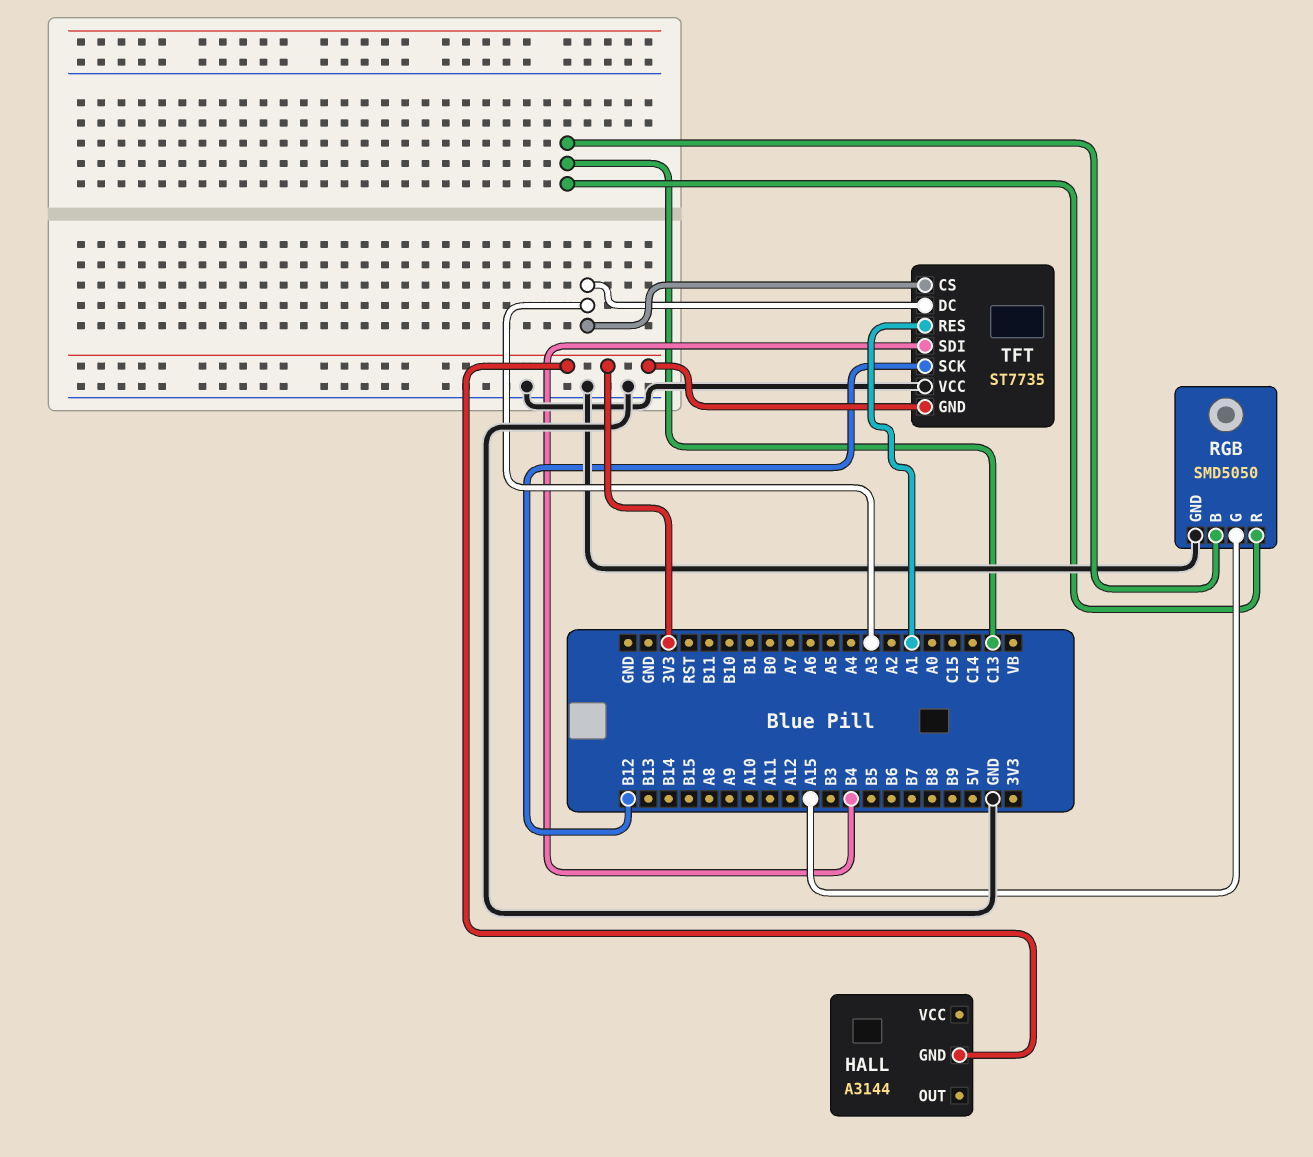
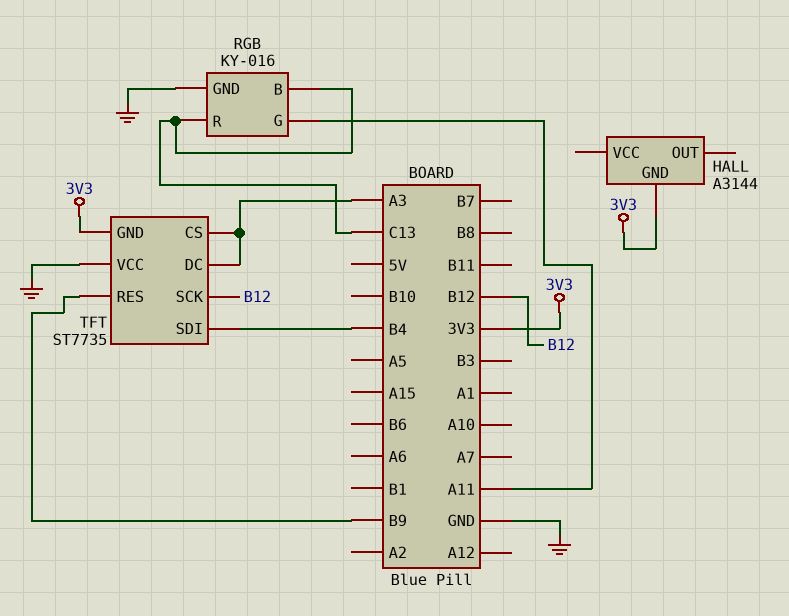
RGB: SMD5050 -> KY-016
RGB pin G: A15 -> A11
TFT pin RES: A1 -> B9

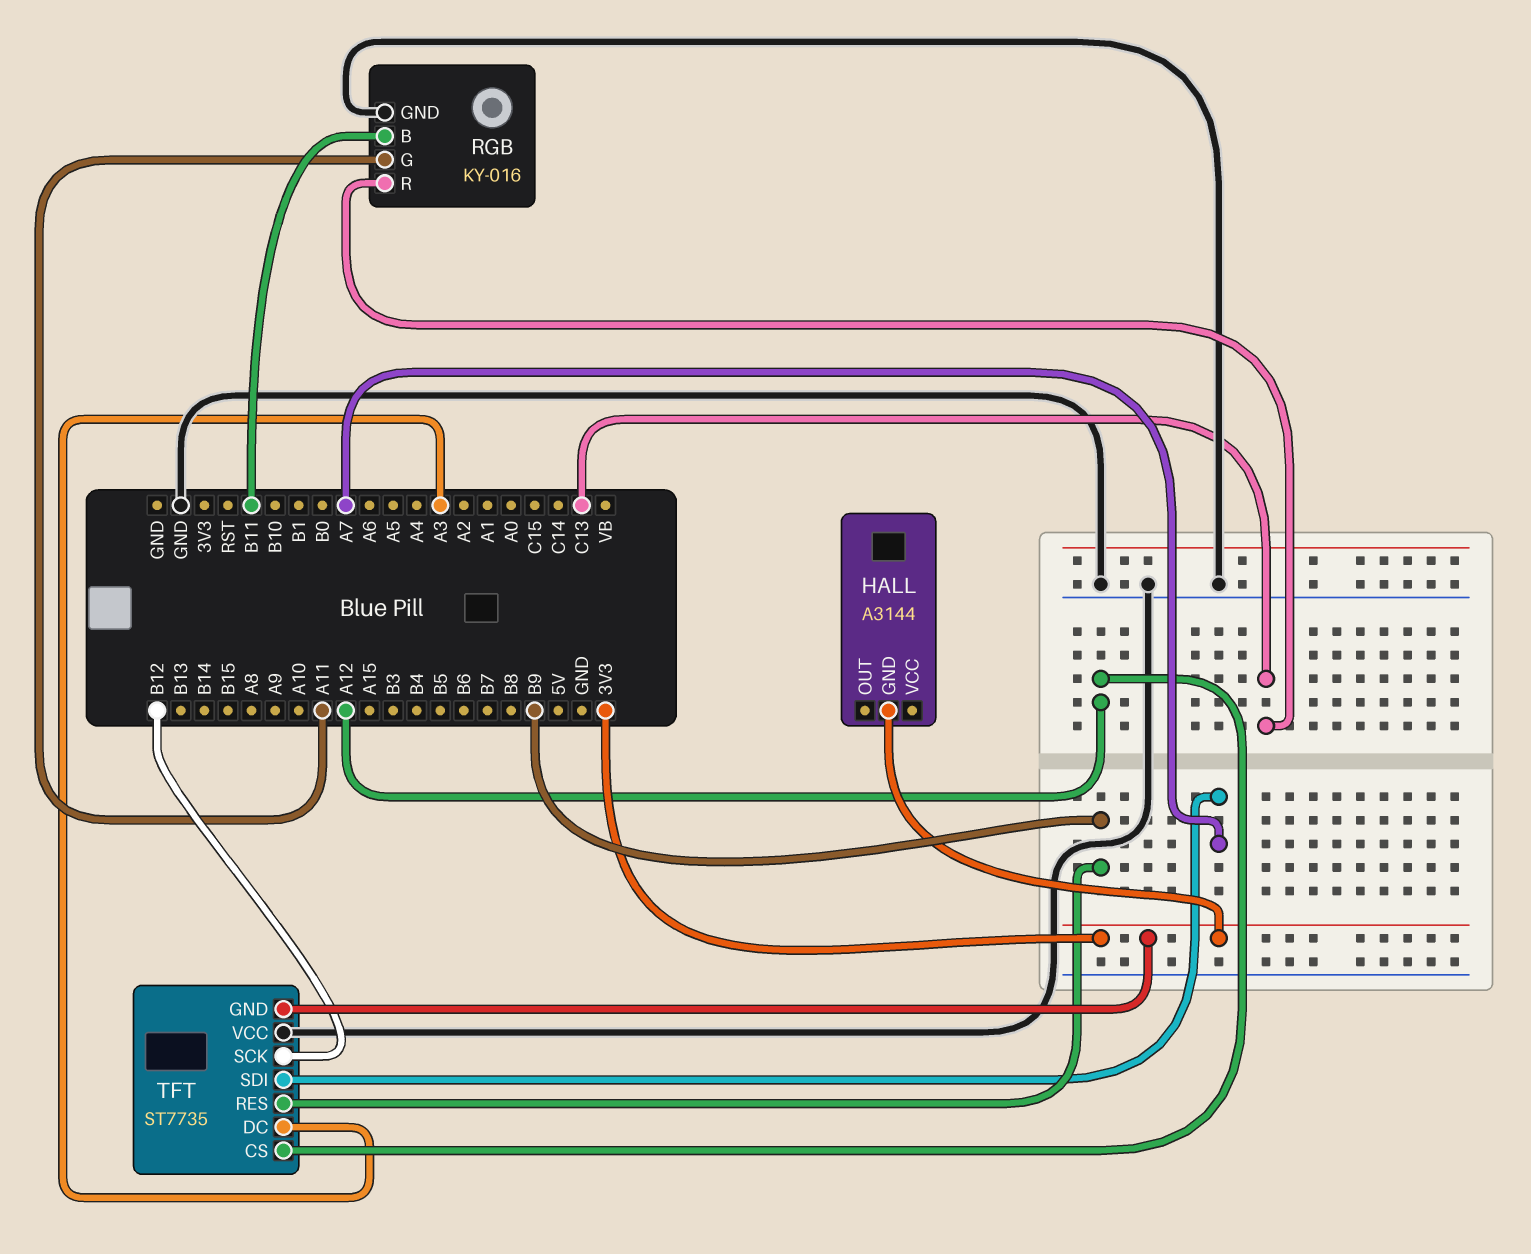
RGB pin B: C13 -> B11
TFT pin CS: A3 -> A12
TFT pin SDI: B4 -> A7

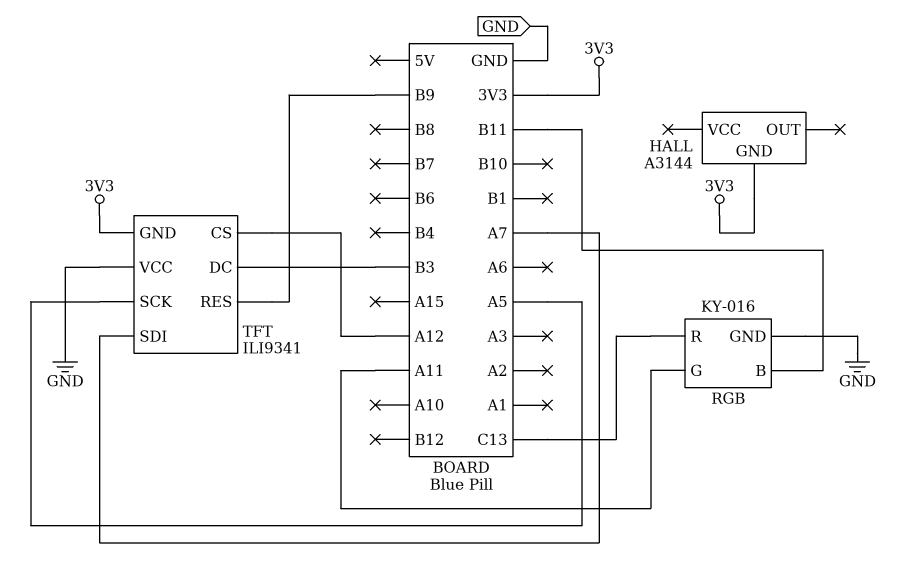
TFT: ST7735 -> ILI9341
TFT pin DC: A3 -> B3
TFT pin SCK: B12 -> A5

